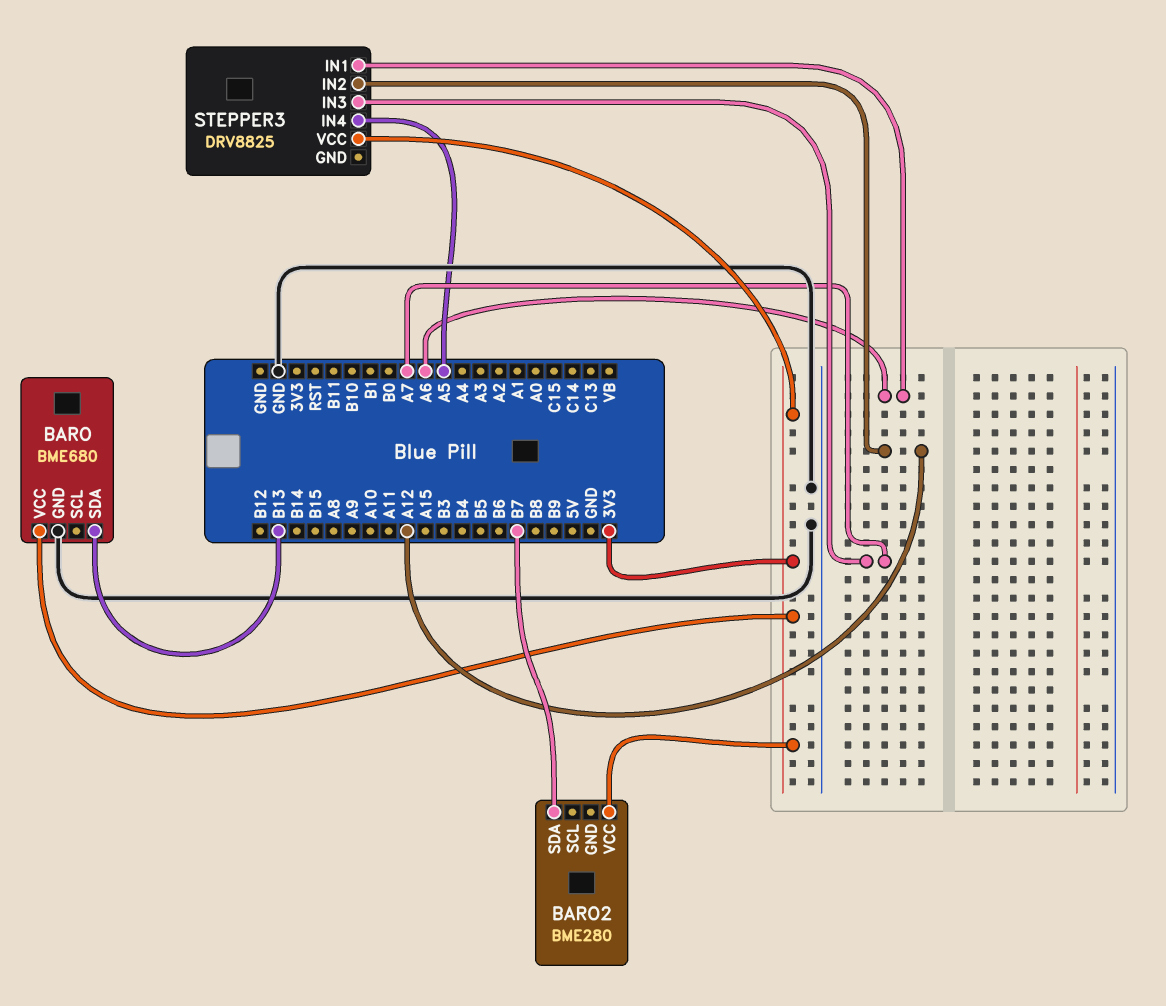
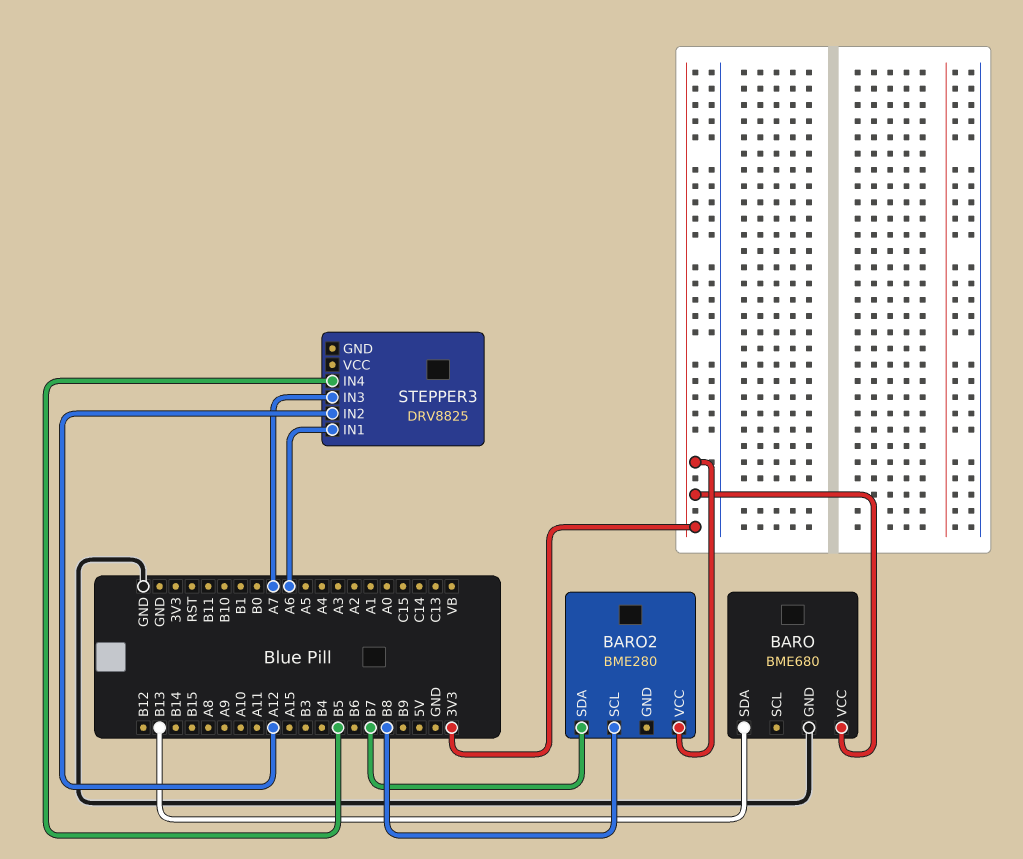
BARO2 pin SCL: none -> B8
STEPPER3 pin IN4: A5 -> B5
STEPPER3 pin VCC: 3V3 -> none

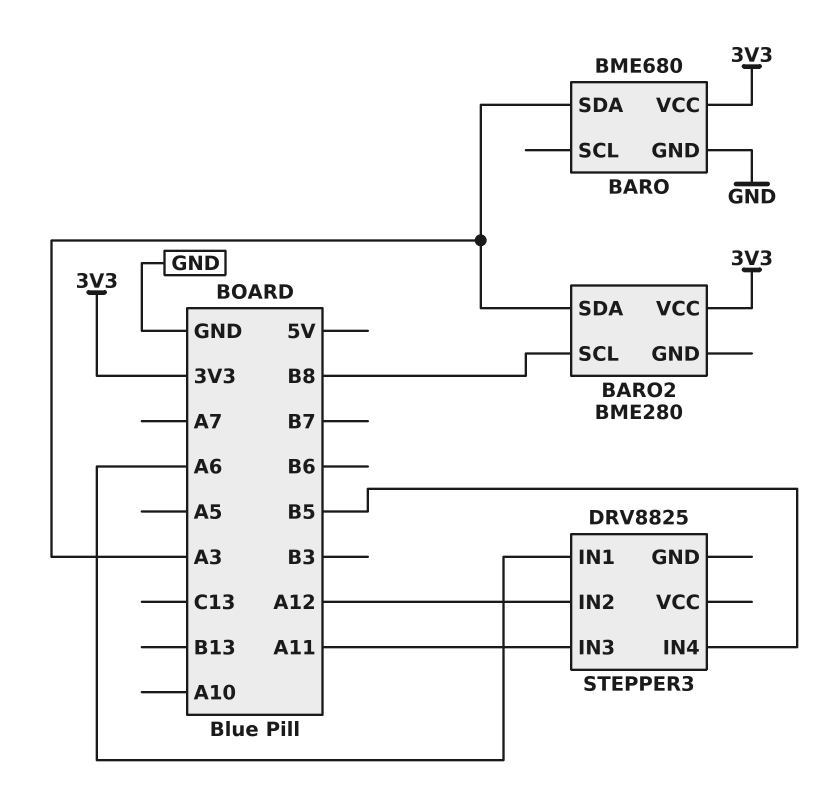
BARO pin SDA: B13 -> A3
BARO2 pin SDA: B7 -> A3
STEPPER3 pin IN3: A7 -> A11

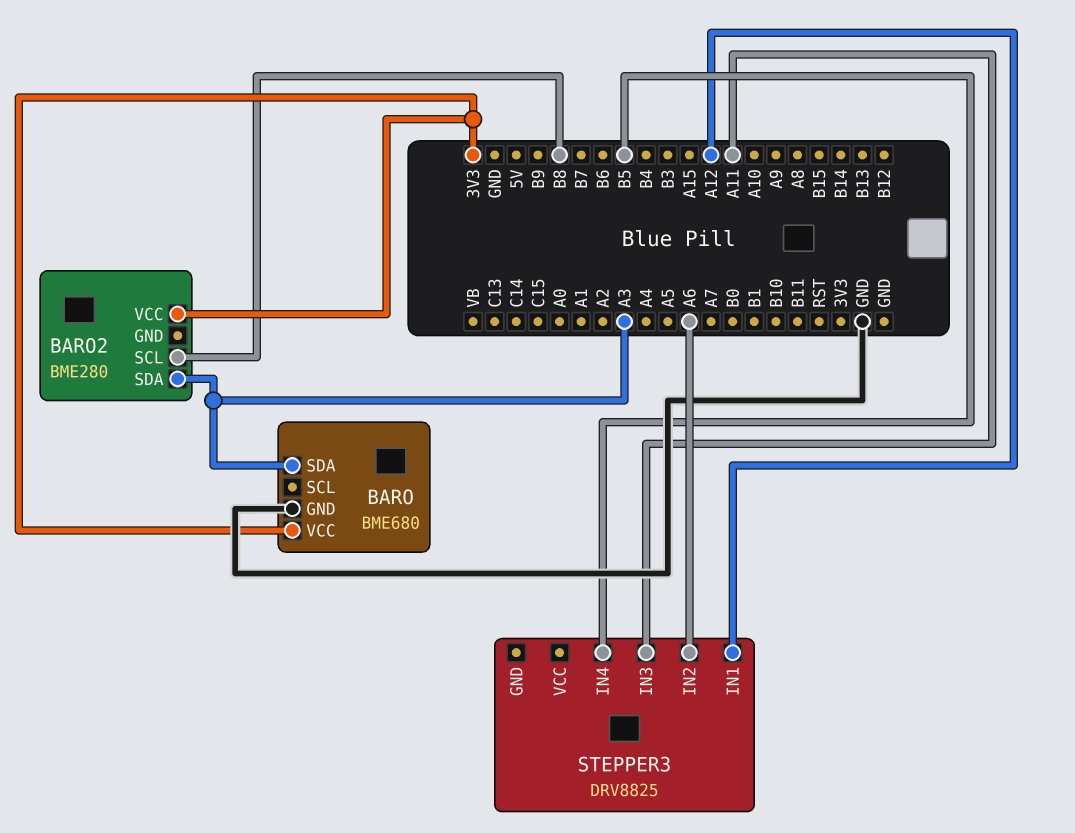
STEPPER3 pin IN1: A6 -> A12
STEPPER3 pin IN2: A12 -> A6

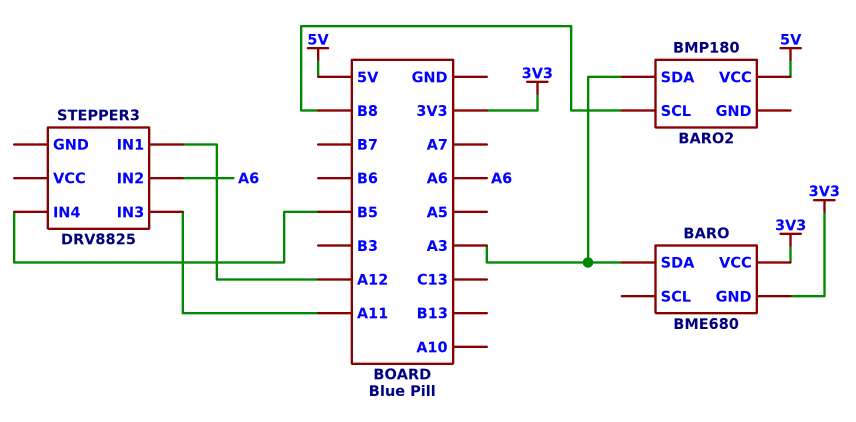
BARO pin GND: GND -> 3V3
BARO2: BME280 -> BMP180
BARO2 pin VCC: 3V3 -> 5V

